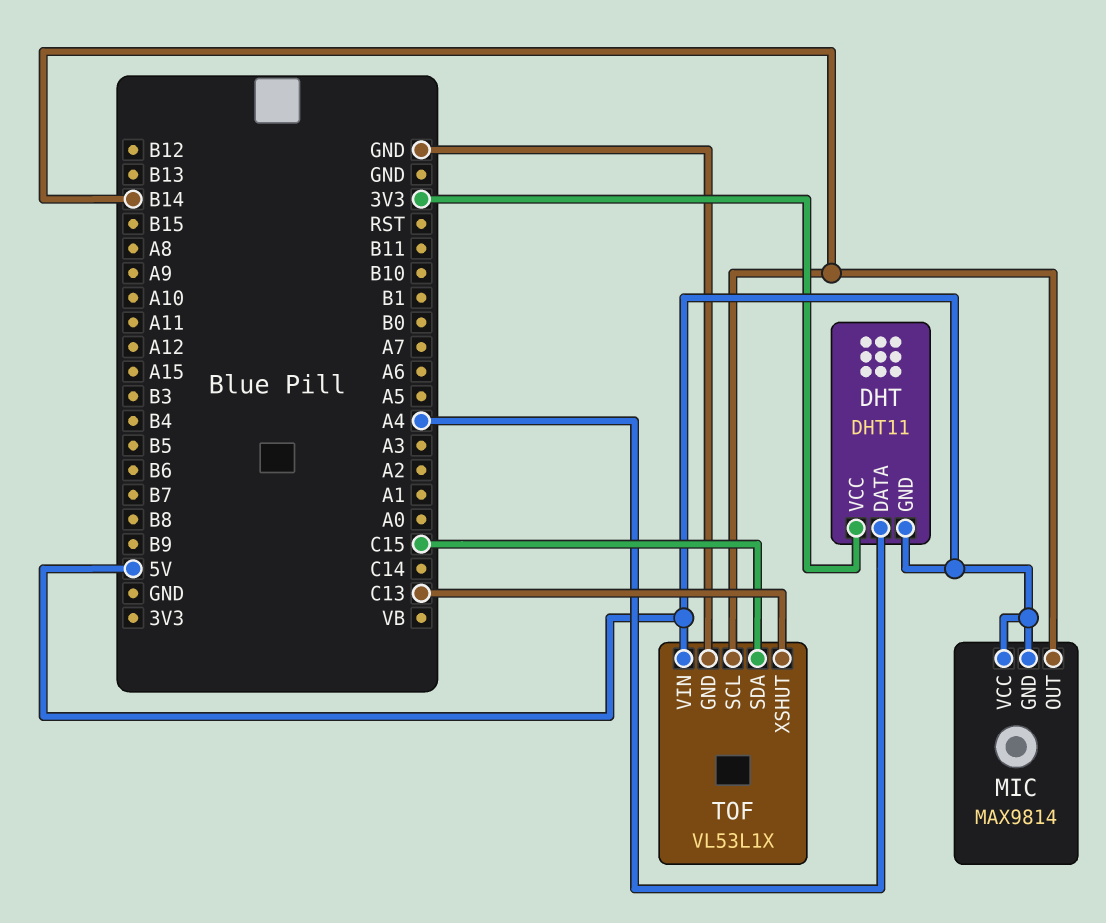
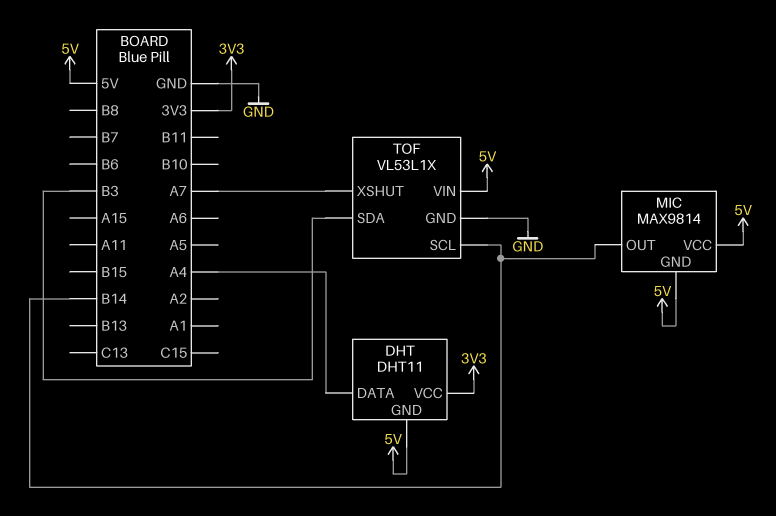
TOF pin SDA: C15 -> B3
TOF pin XSHUT: C13 -> A7

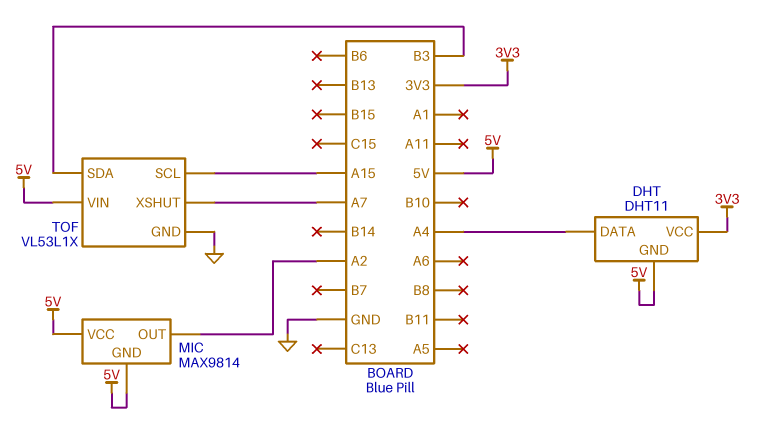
MIC pin OUT: B14 -> A2
TOF pin SCL: B14 -> A15

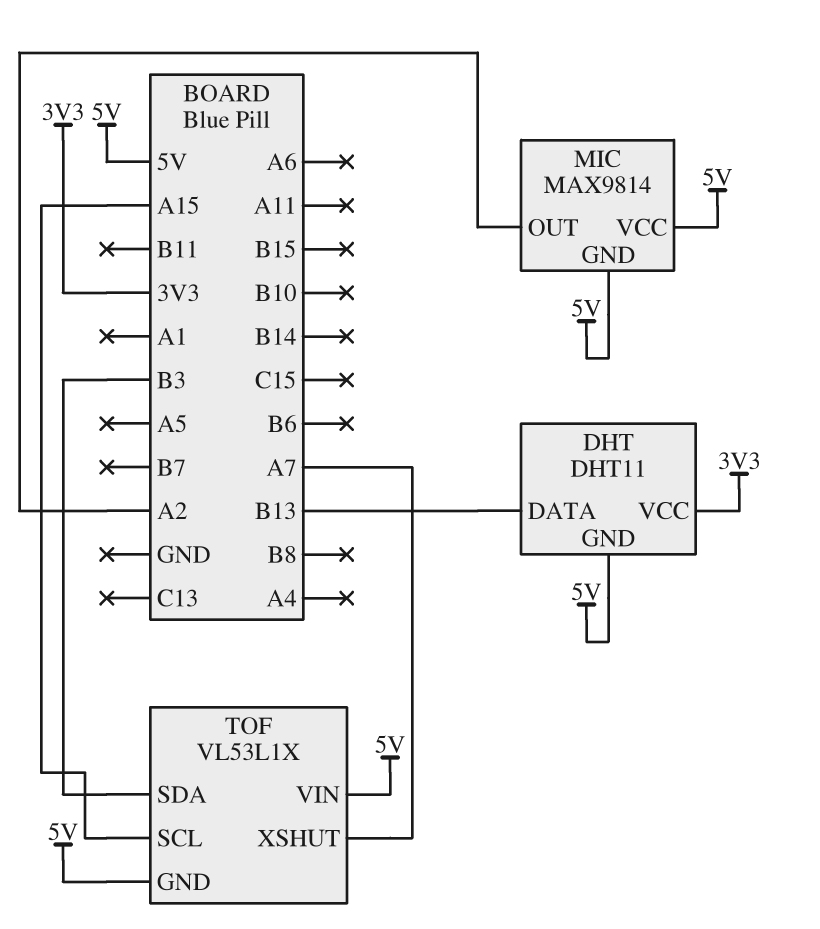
DHT pin DATA: A4 -> B13
TOF pin GND: GND -> 5V

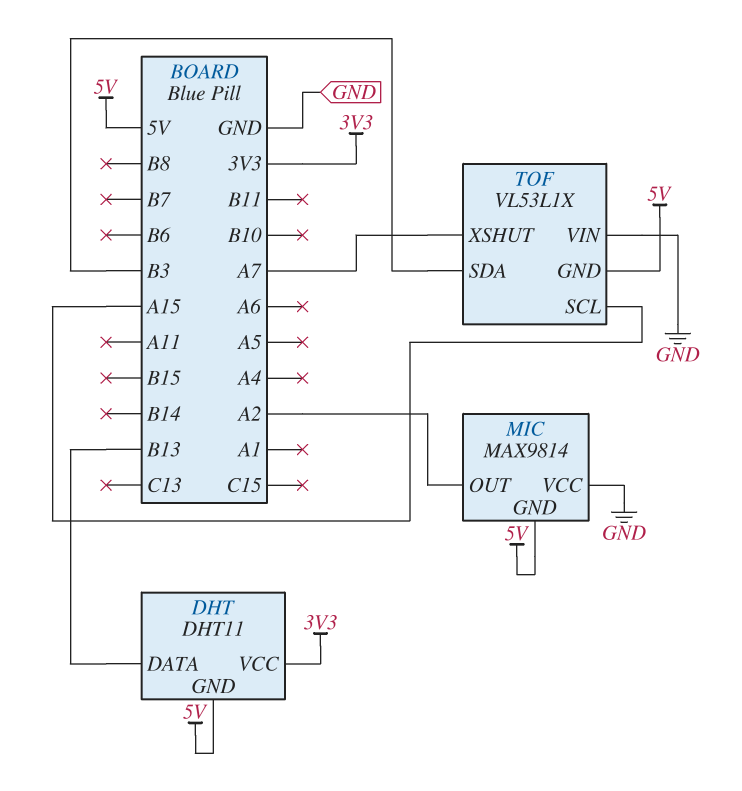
MIC pin VCC: 5V -> GND
TOF pin VIN: 5V -> GND

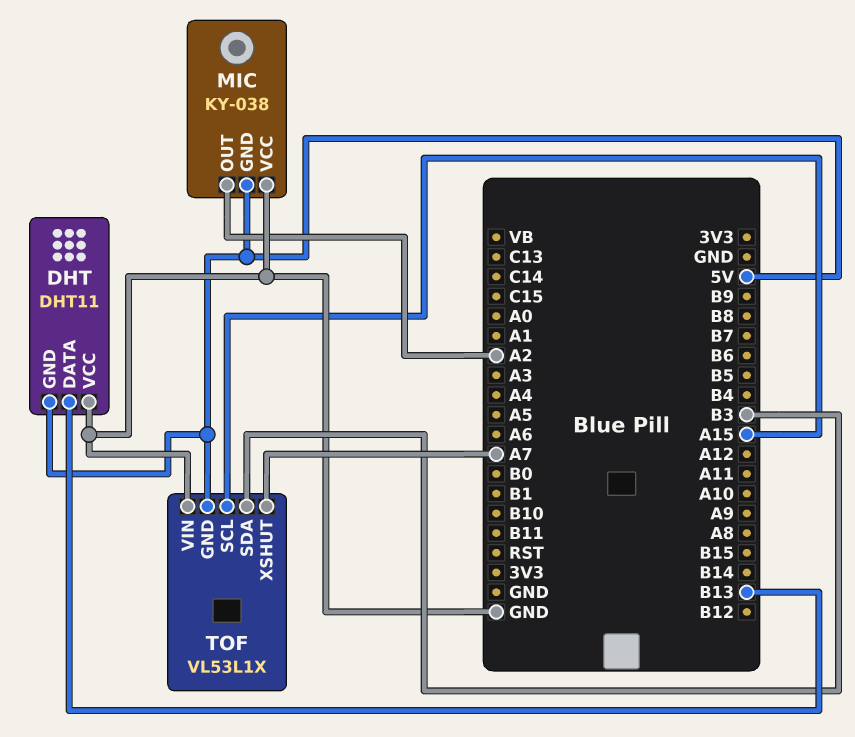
DHT pin VCC: 3V3 -> GND
MIC: MAX9814 -> KY-038

